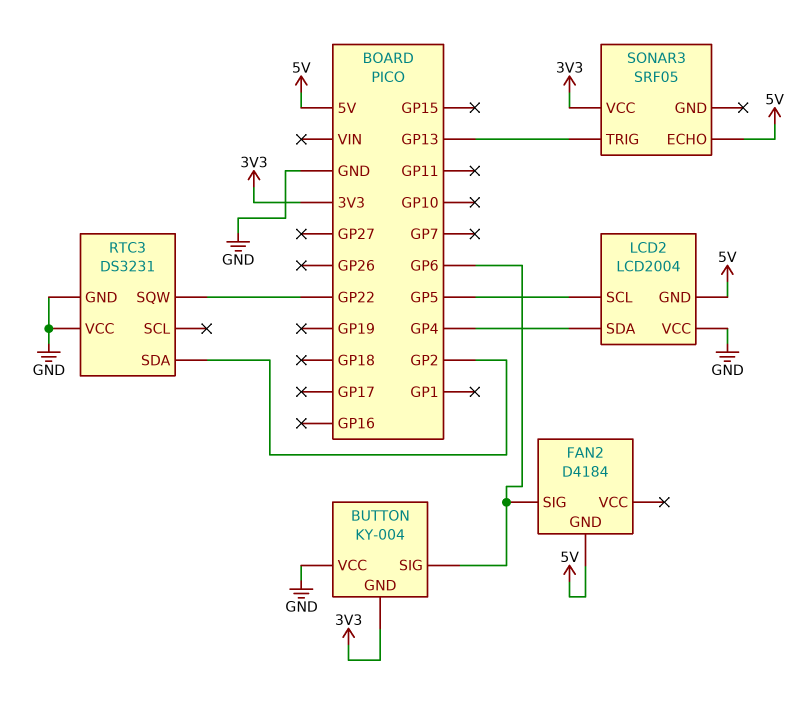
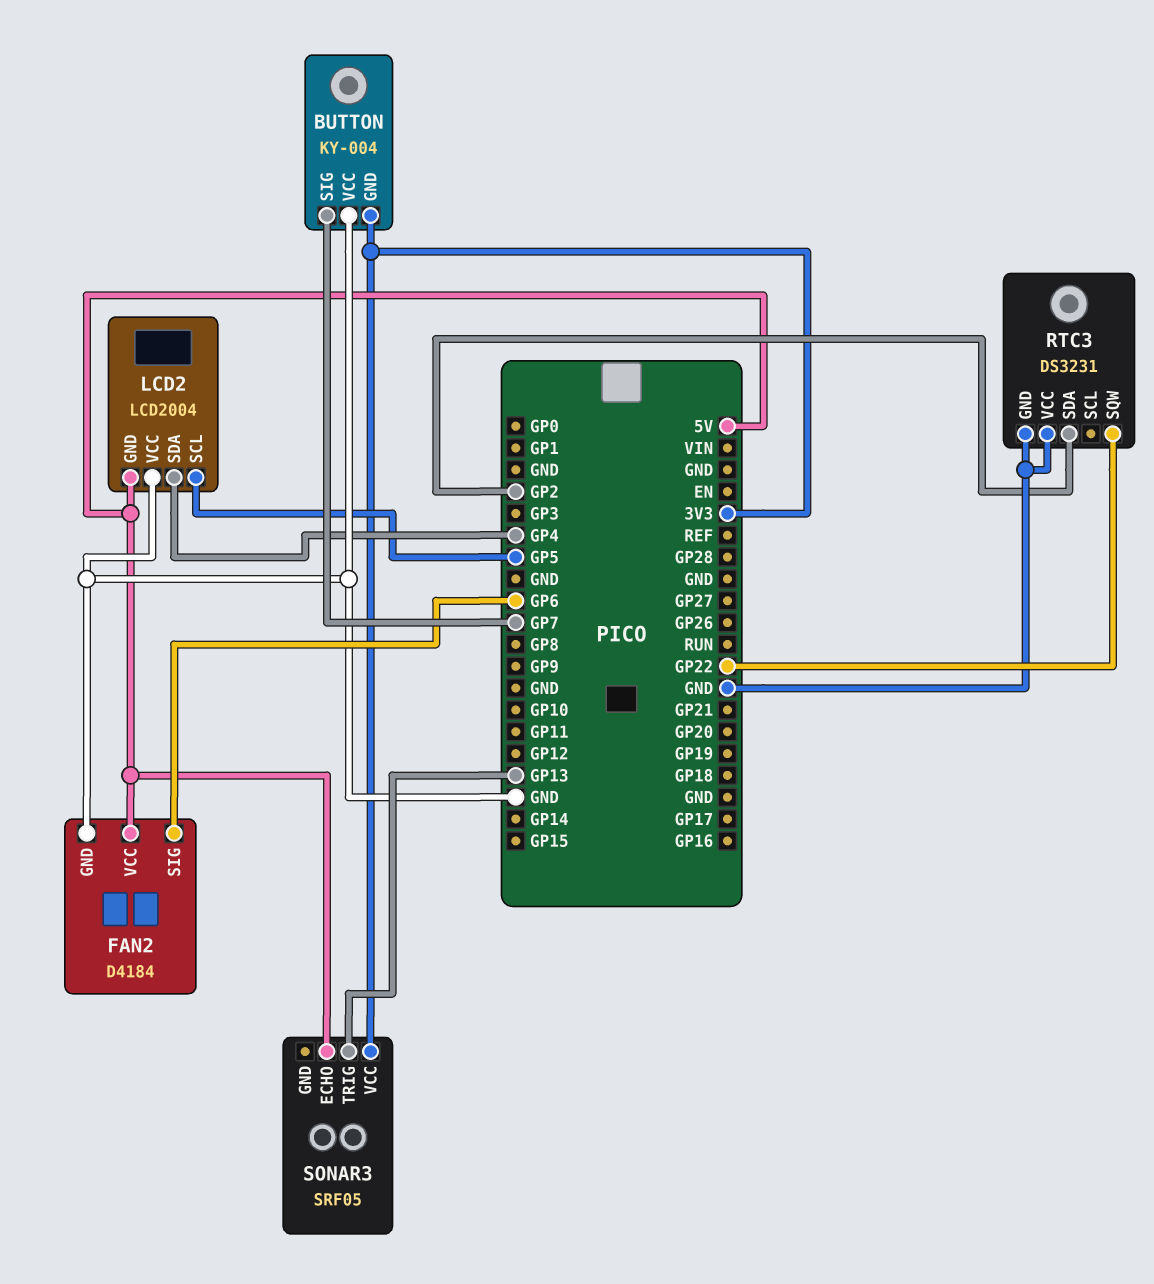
BUTTON pin SIG: GP6 -> GP7
FAN2 pin GND: 5V -> GND
FAN2 pin VCC: none -> 5V

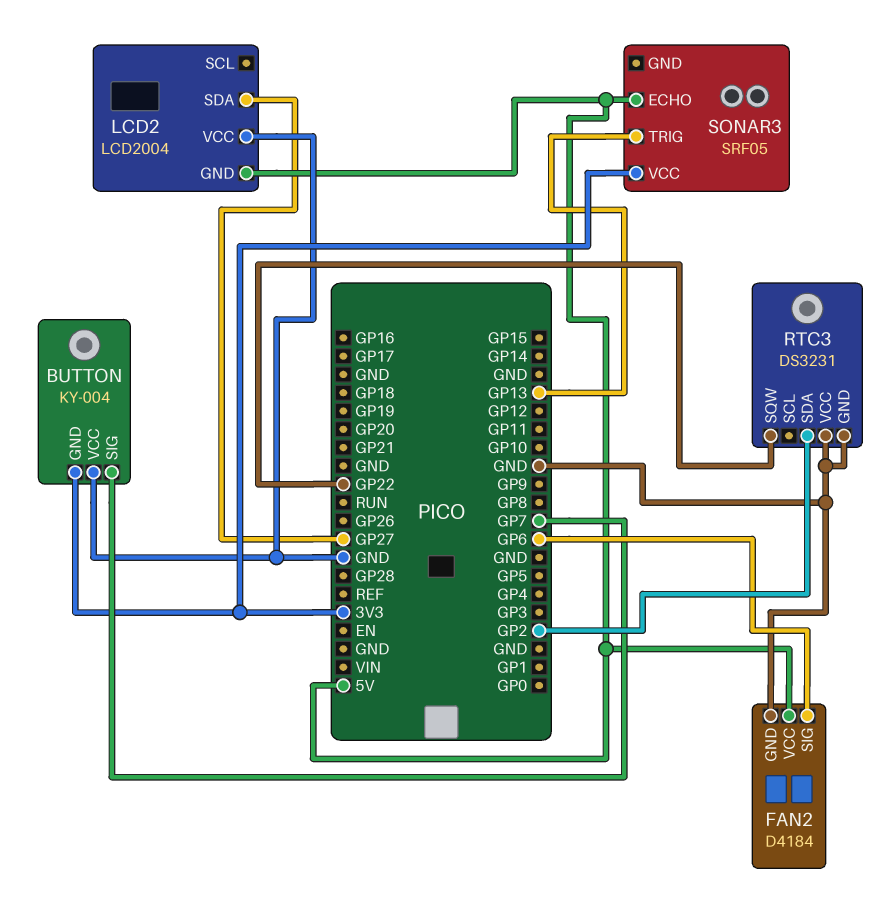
LCD2 pin SCL: GP5 -> none
LCD2 pin SDA: GP4 -> GP27

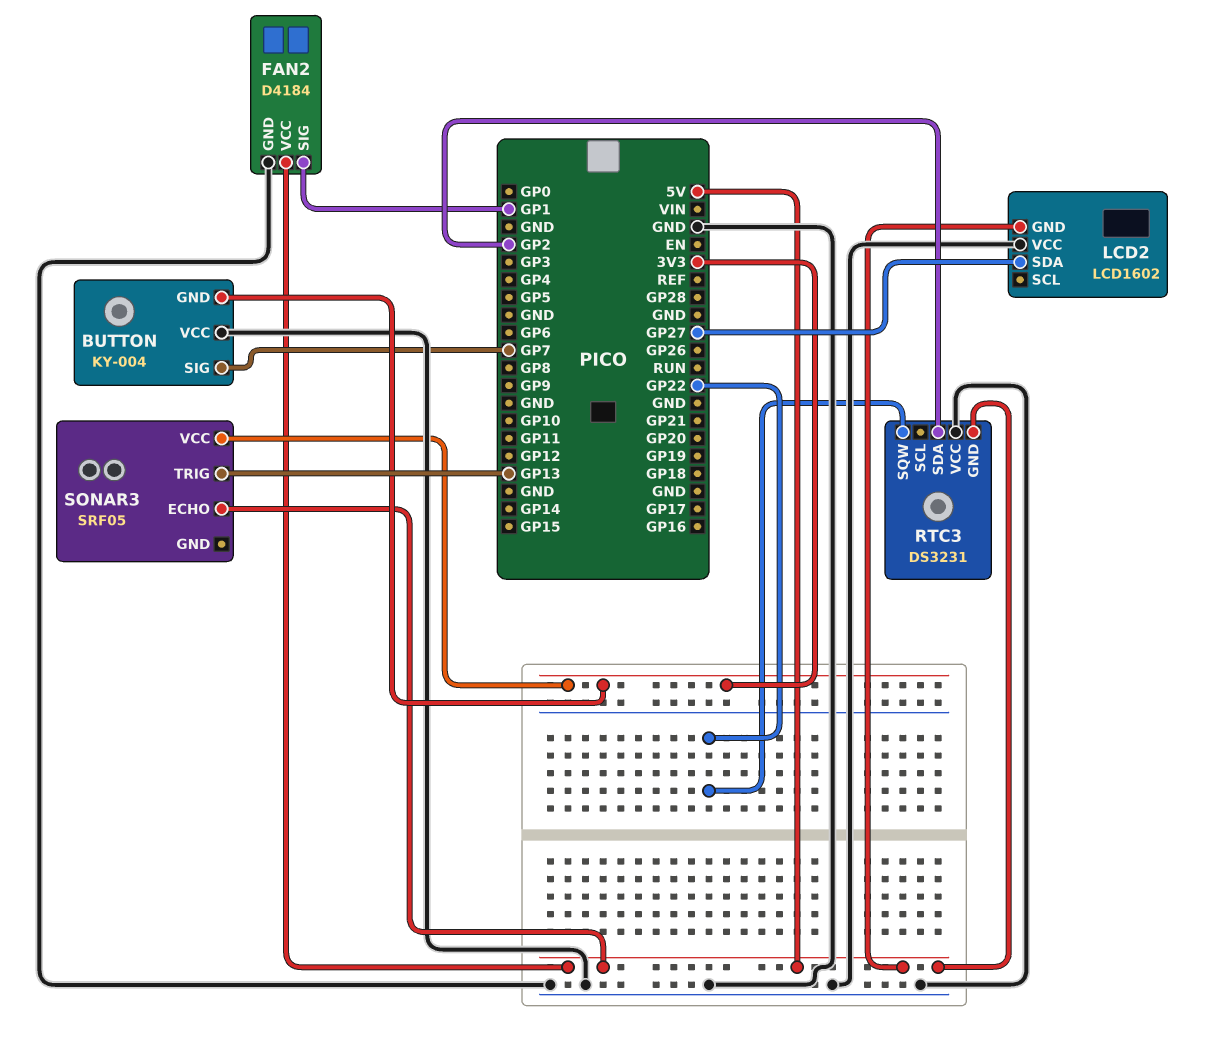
FAN2 pin SIG: GP6 -> GP1
LCD2: LCD2004 -> LCD1602
RTC3 pin GND: GND -> 5V

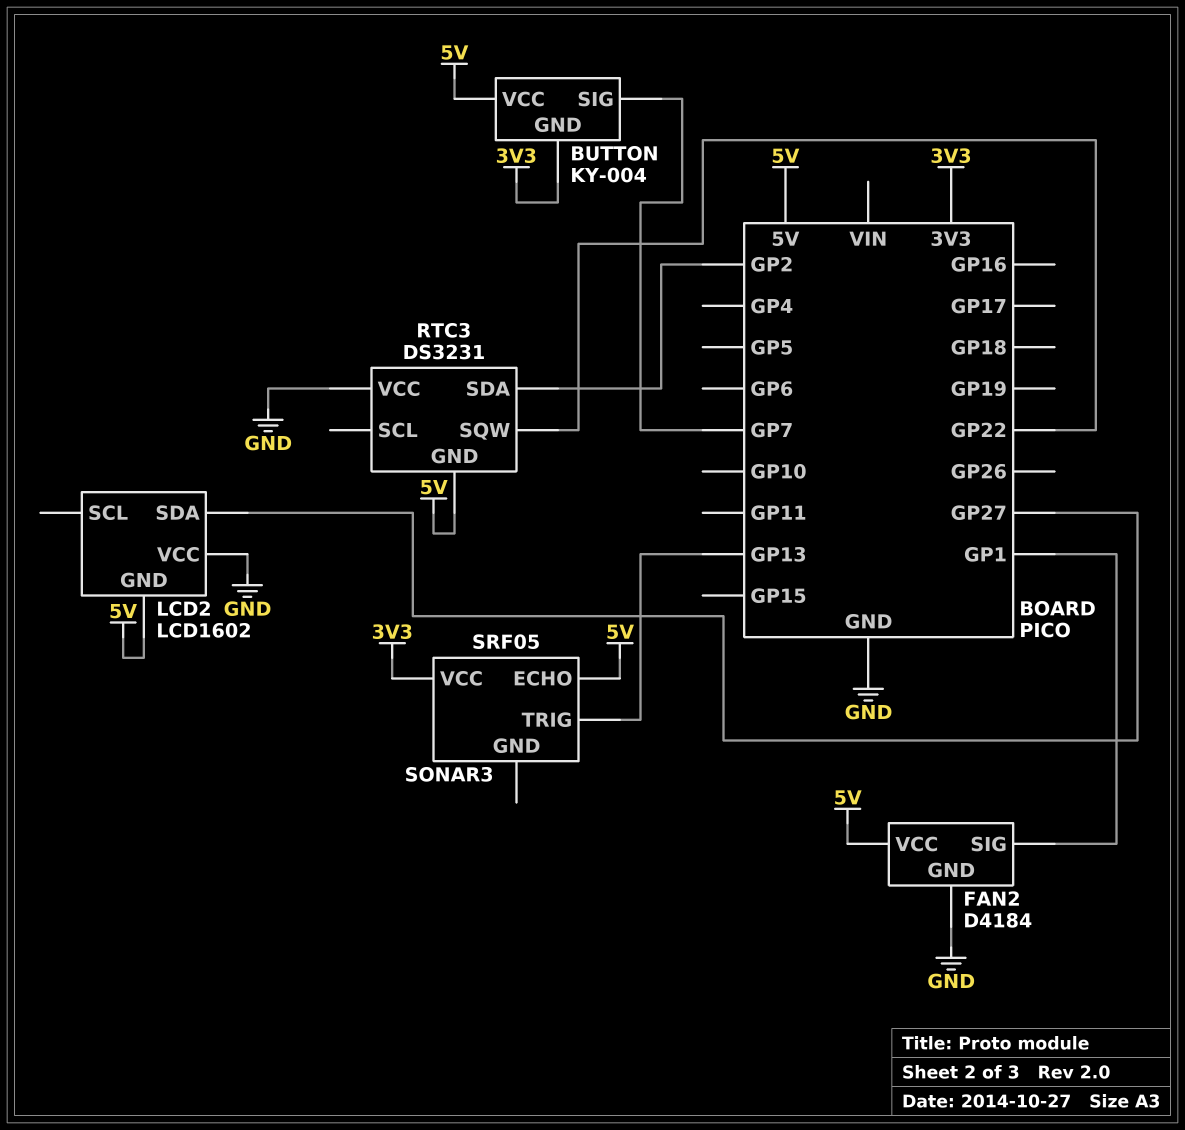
BUTTON pin VCC: GND -> 5V

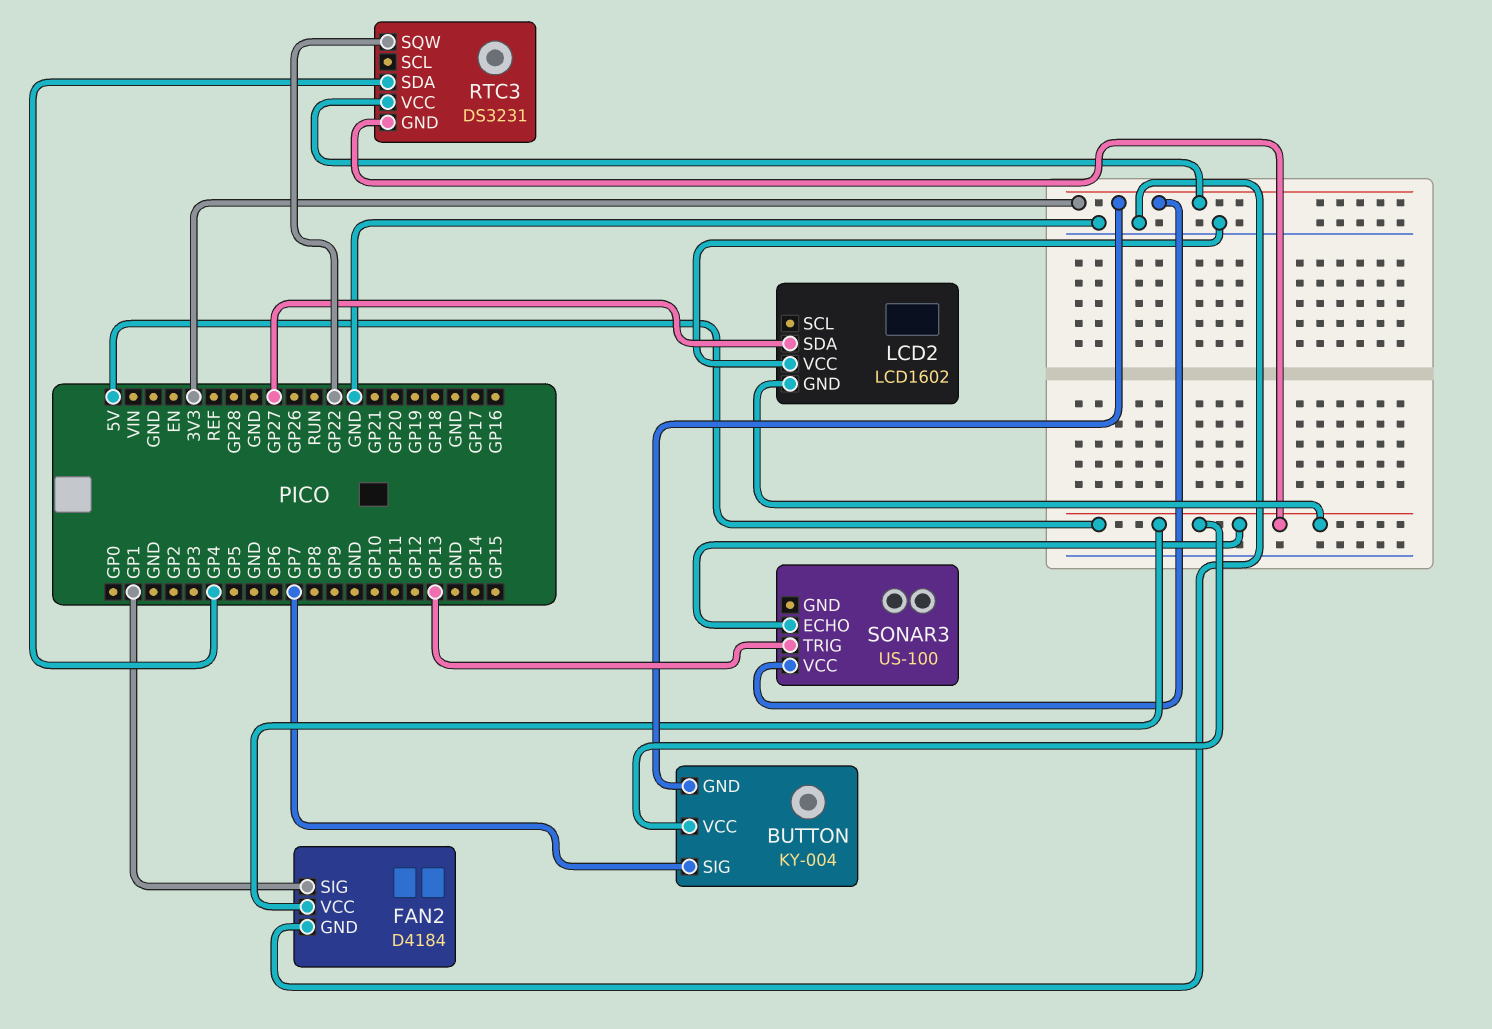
RTC3 pin SDA: GP2 -> GP4
RTC3 pin VCC: GND -> 3V3
SONAR3: SRF05 -> US-100

